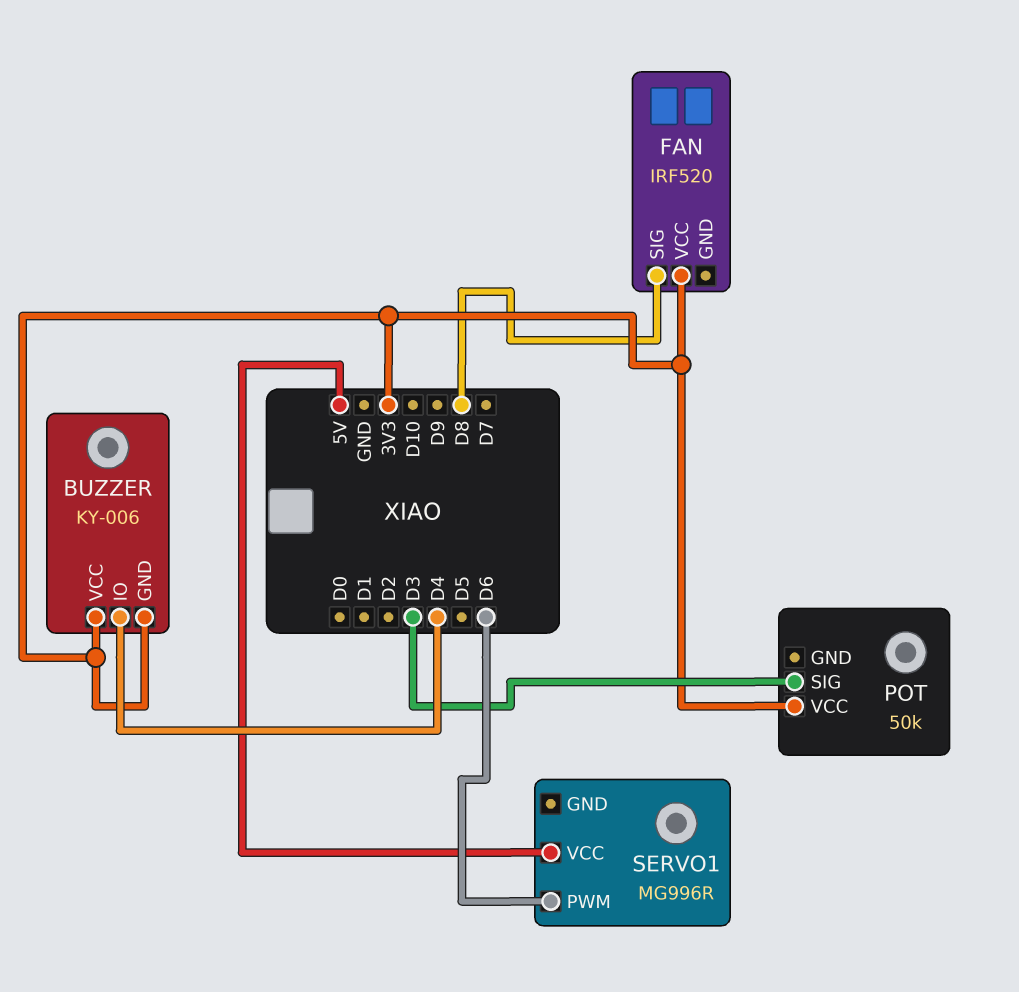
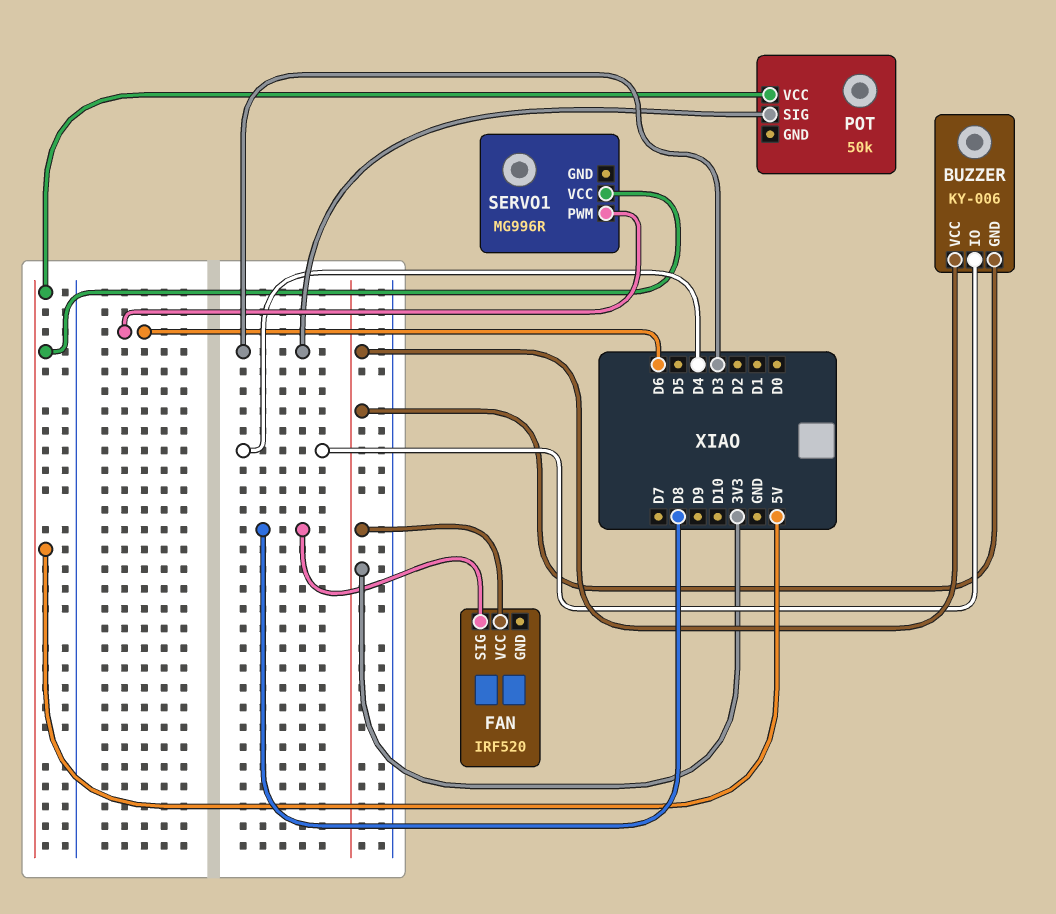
POT pin VCC: 3V3 -> 5V

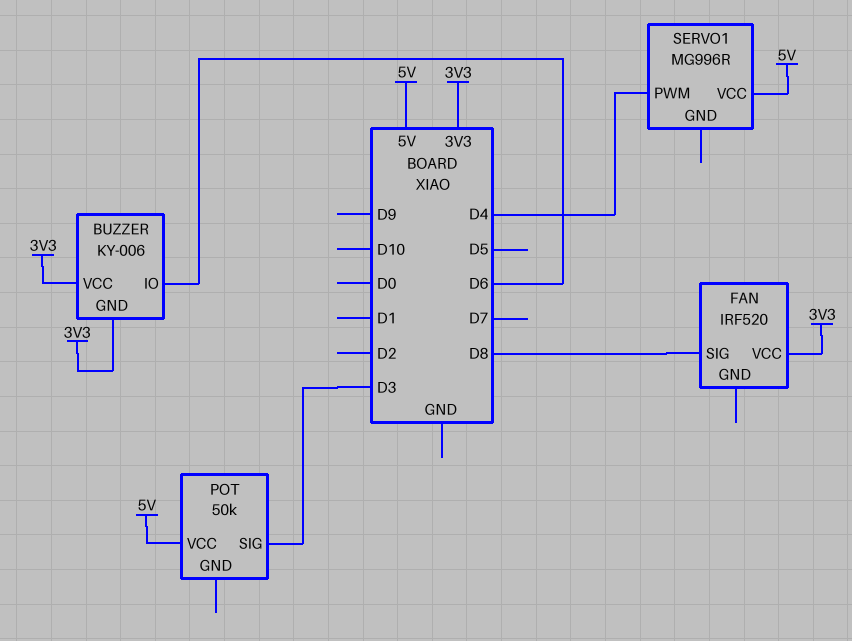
BUZZER pin IO: D4 -> D6
SERVO1 pin PWM: D6 -> D4

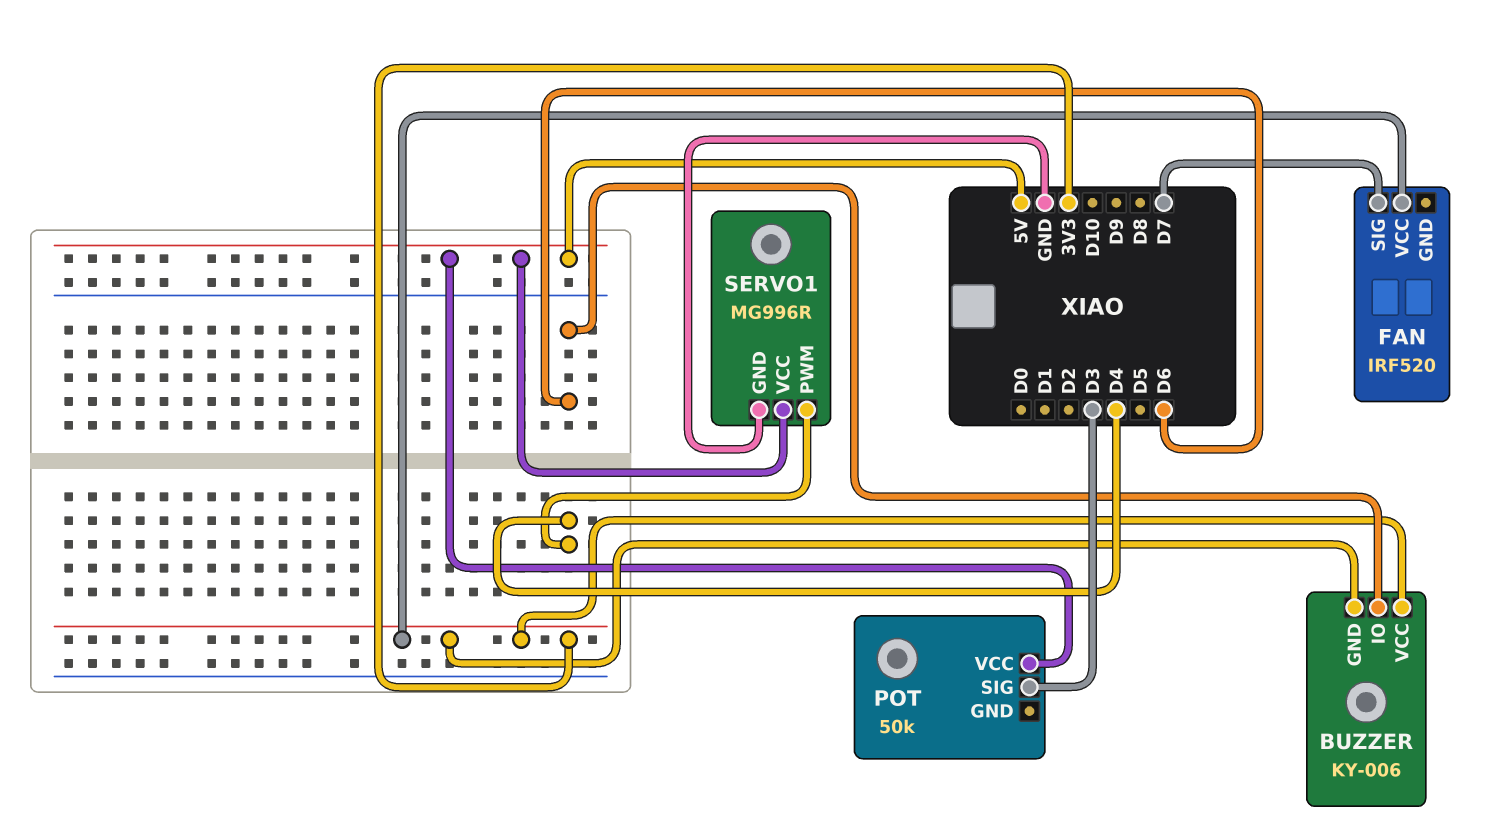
FAN pin SIG: D8 -> D7
SERVO1 pin GND: none -> GND

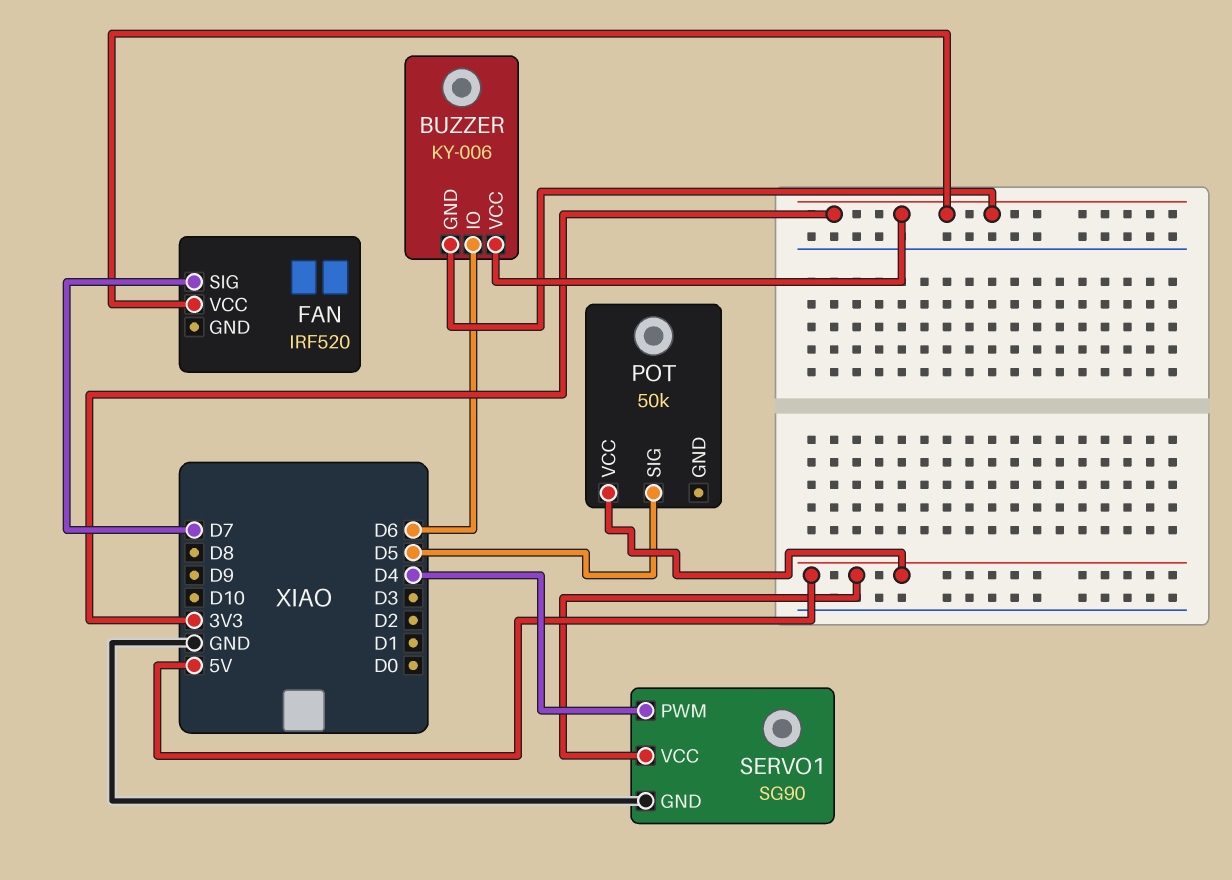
POT pin SIG: D3 -> D5
SERVO1: MG996R -> SG90

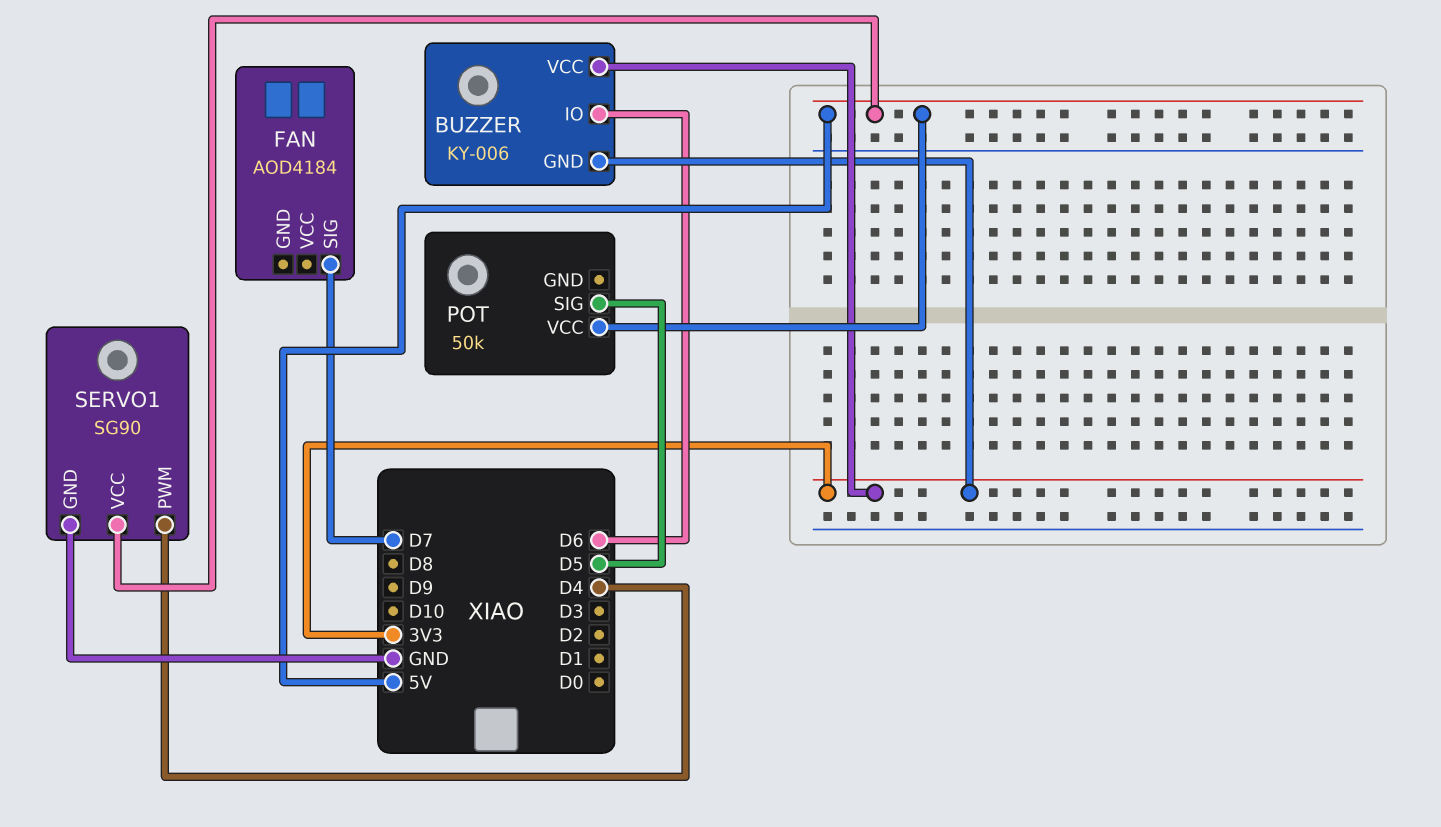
FAN: IRF520 -> AOD4184
FAN pin VCC: 3V3 -> none

